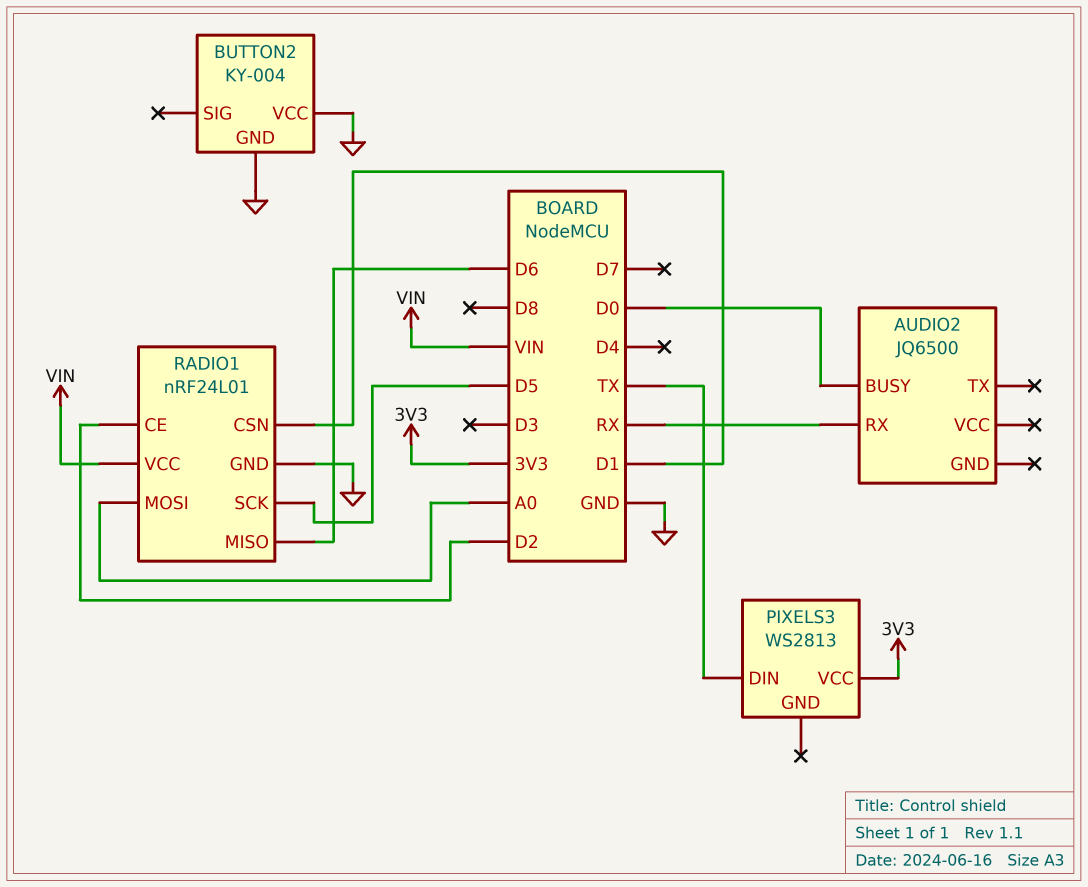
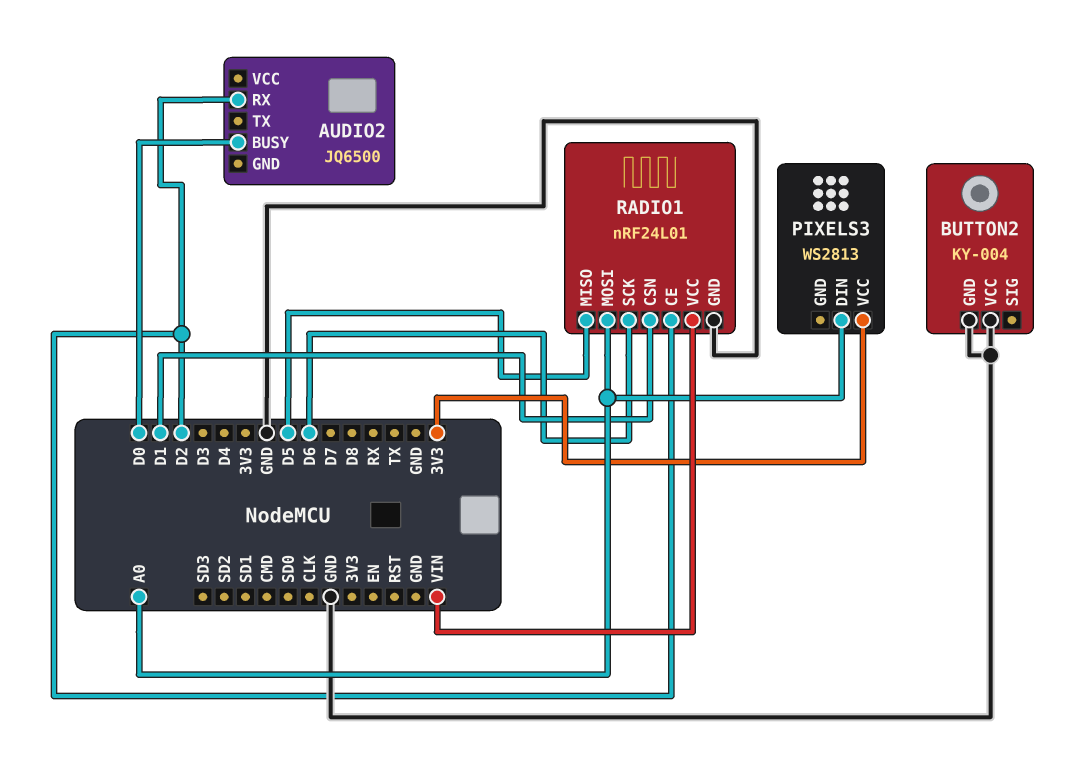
AUDIO2 pin RX: RX -> D2
PIXELS3 pin DIN: TX -> A0
RADIO1 pin MISO: D6 -> D5
RADIO1 pin SCK: D5 -> D6

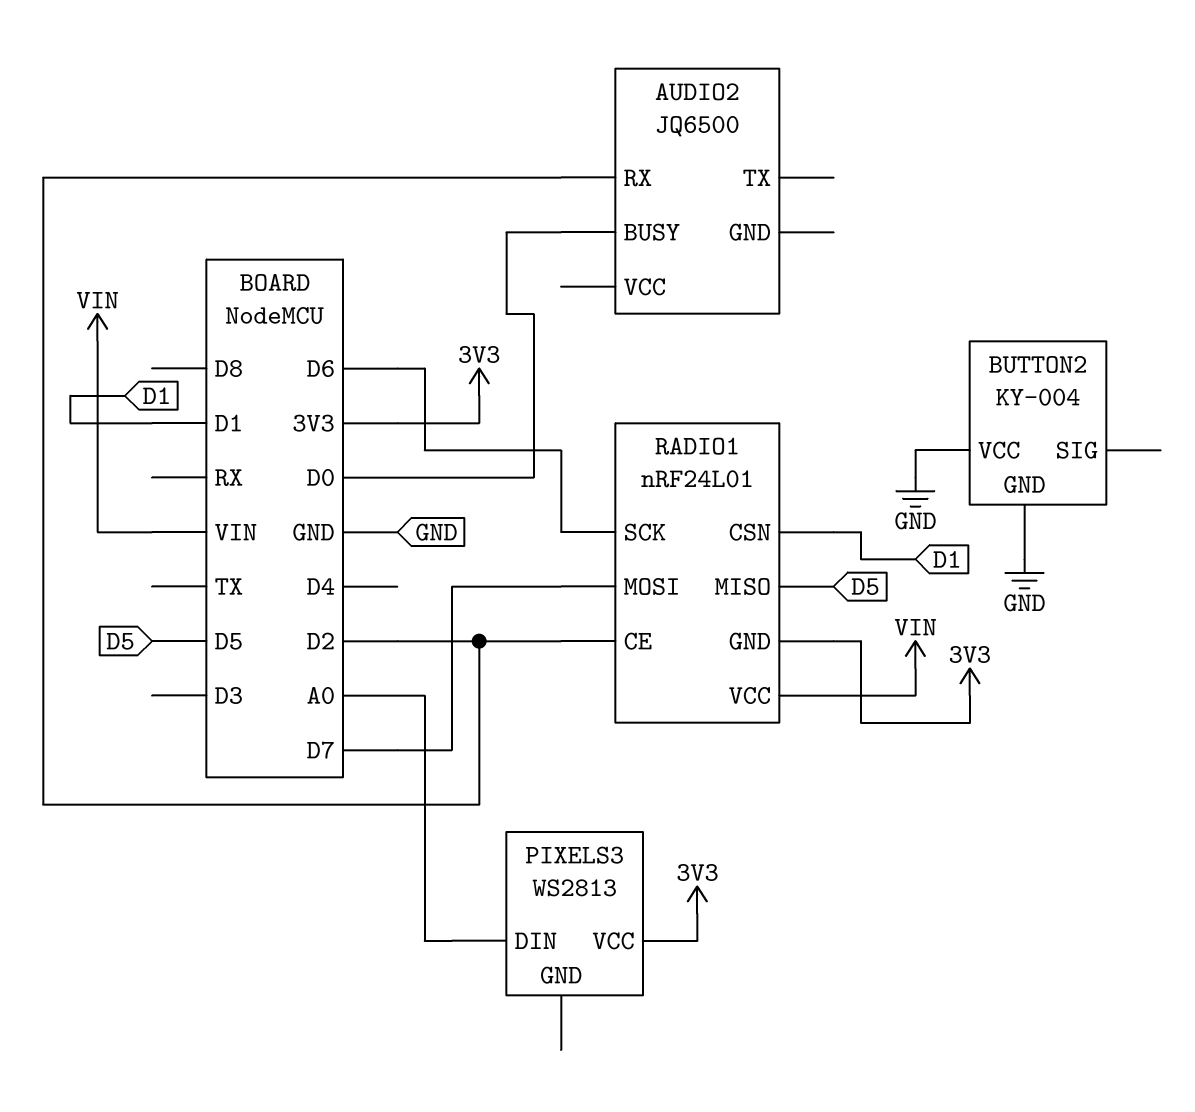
RADIO1 pin GND: GND -> 3V3
RADIO1 pin MOSI: A0 -> D7

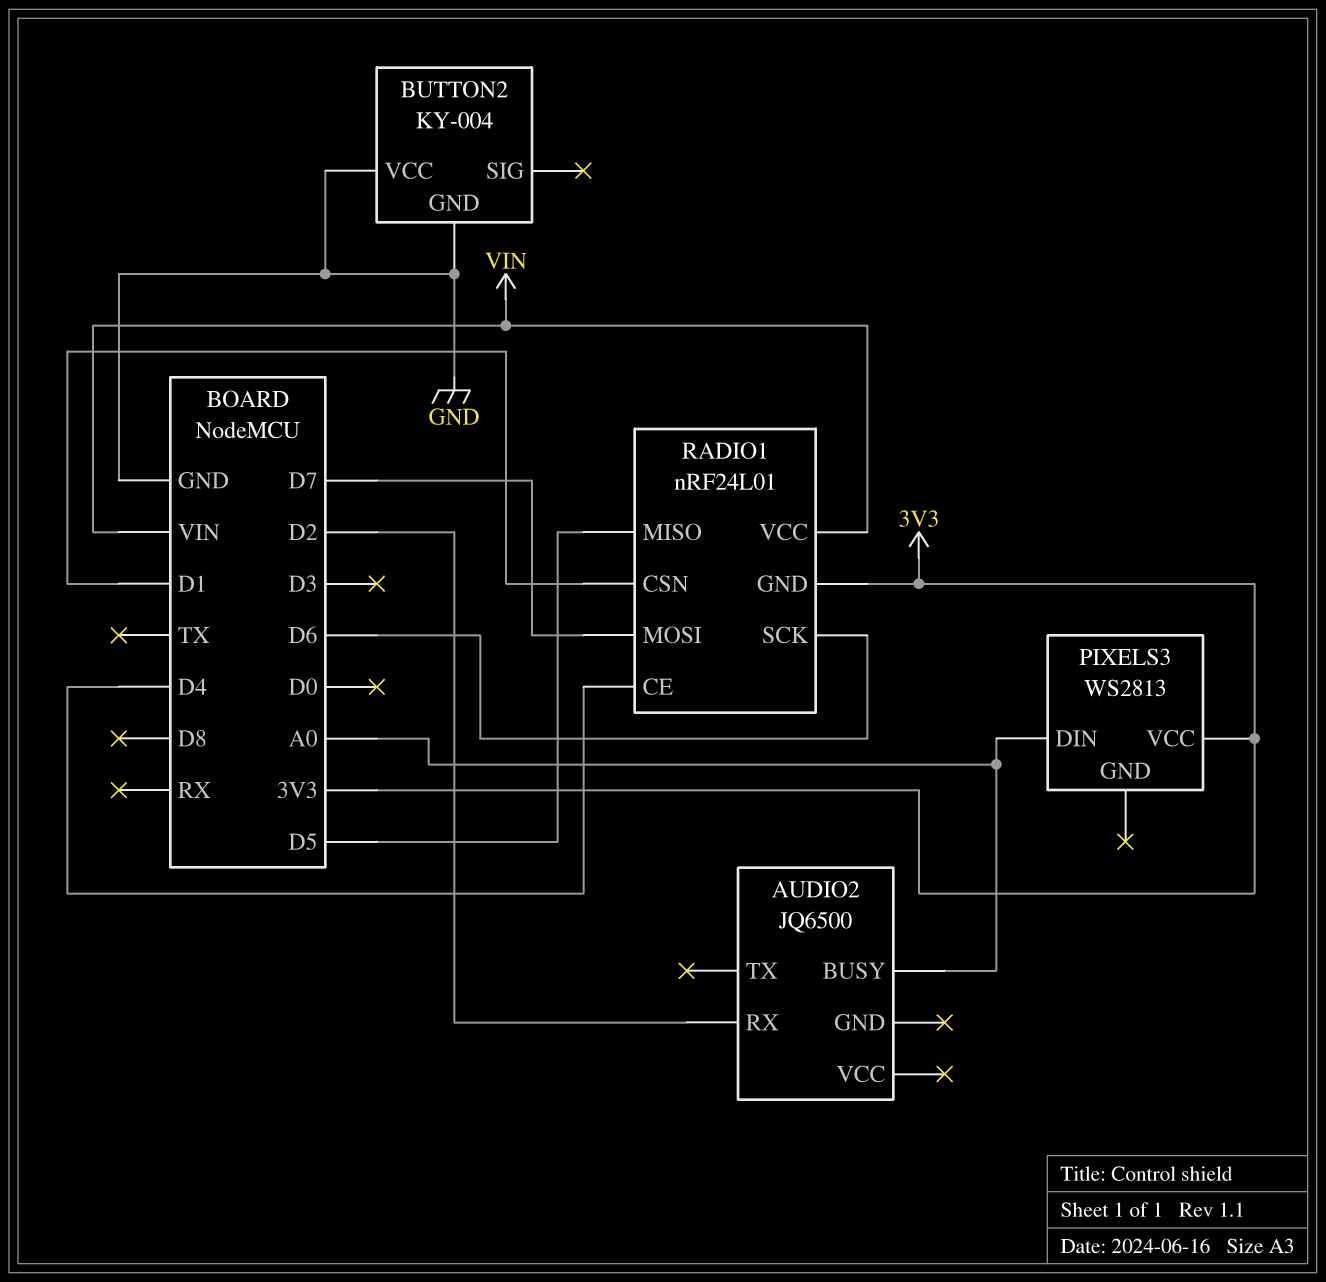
AUDIO2 pin BUSY: D0 -> A0
RADIO1 pin CE: D2 -> D4

